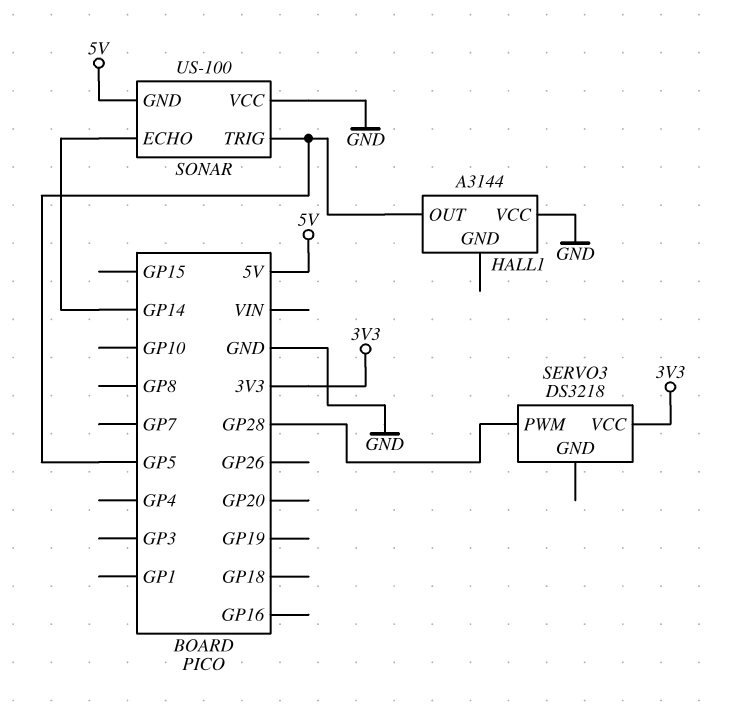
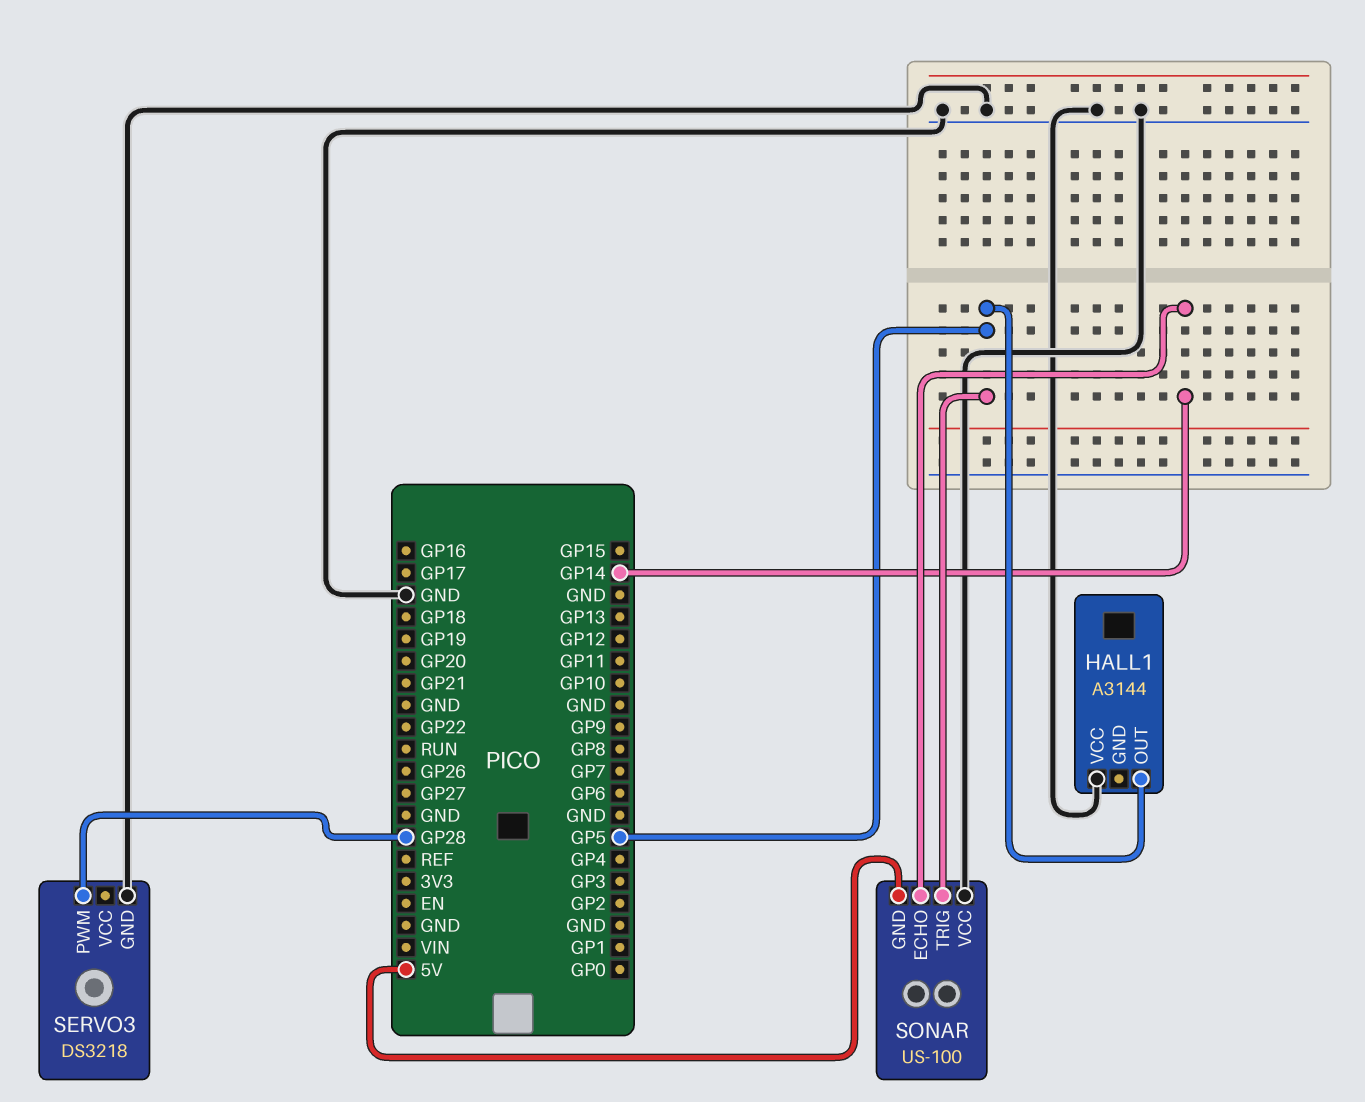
SERVO3 pin GND: none -> GND
SERVO3 pin VCC: 3V3 -> none

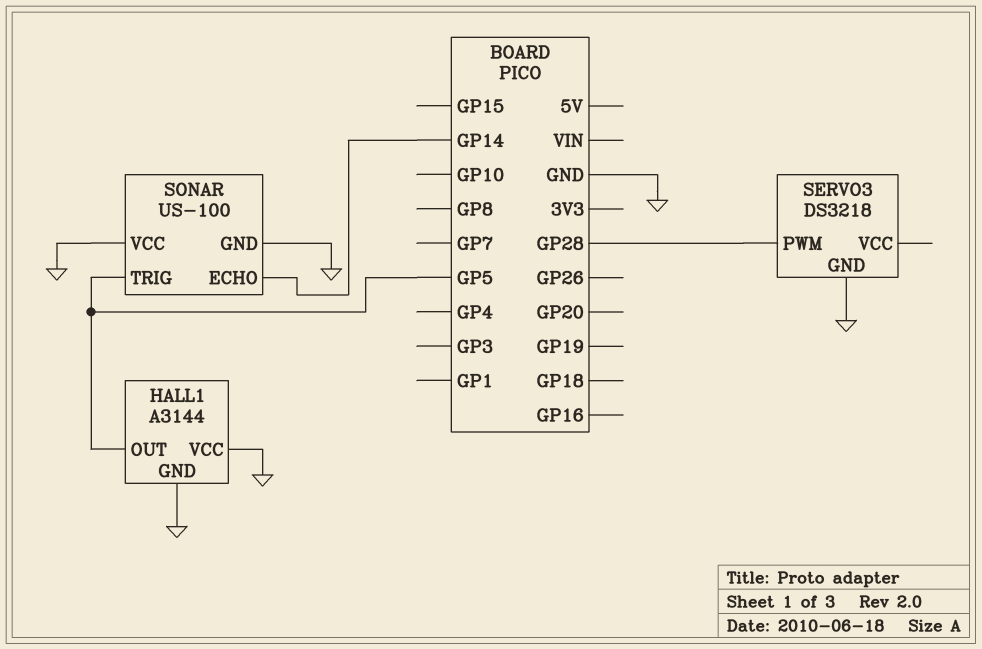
HALL1 pin GND: none -> GND
SONAR pin GND: 5V -> GND

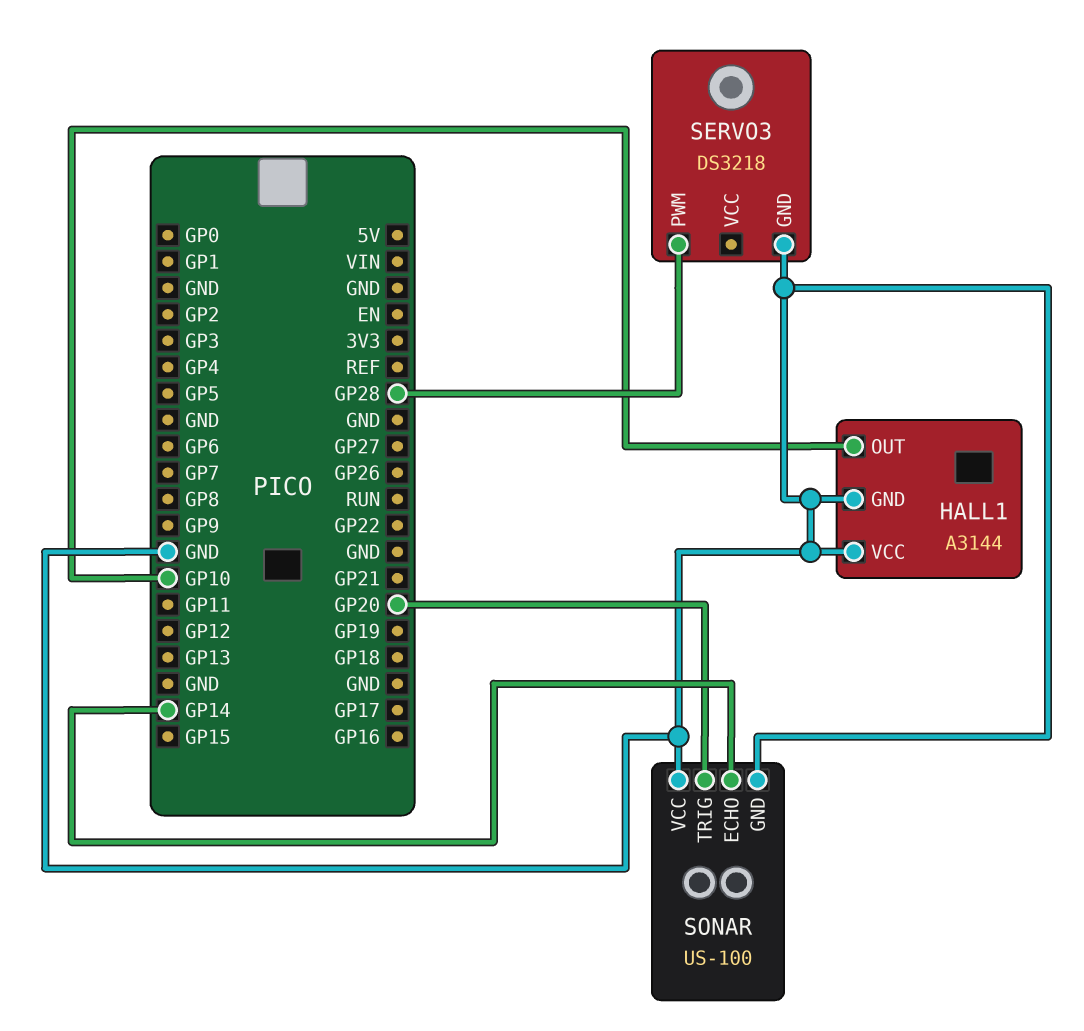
HALL1 pin OUT: GP5 -> GP10
SONAR pin TRIG: GP5 -> GP20

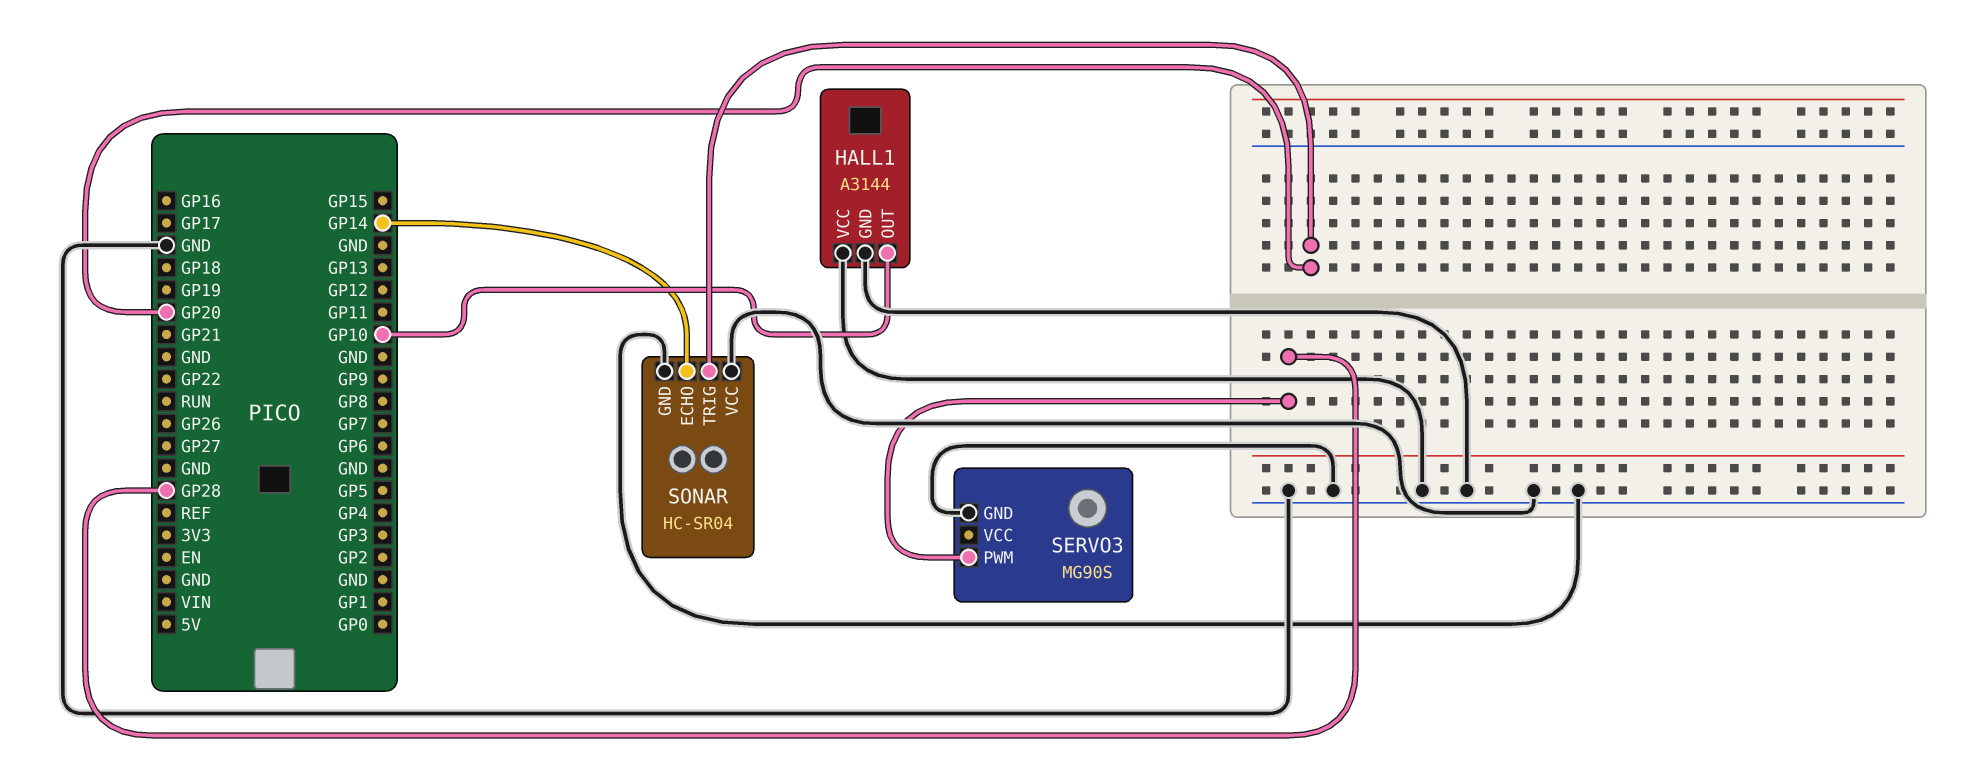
SERVO3: DS3218 -> MG90S
SONAR: US-100 -> HC-SR04

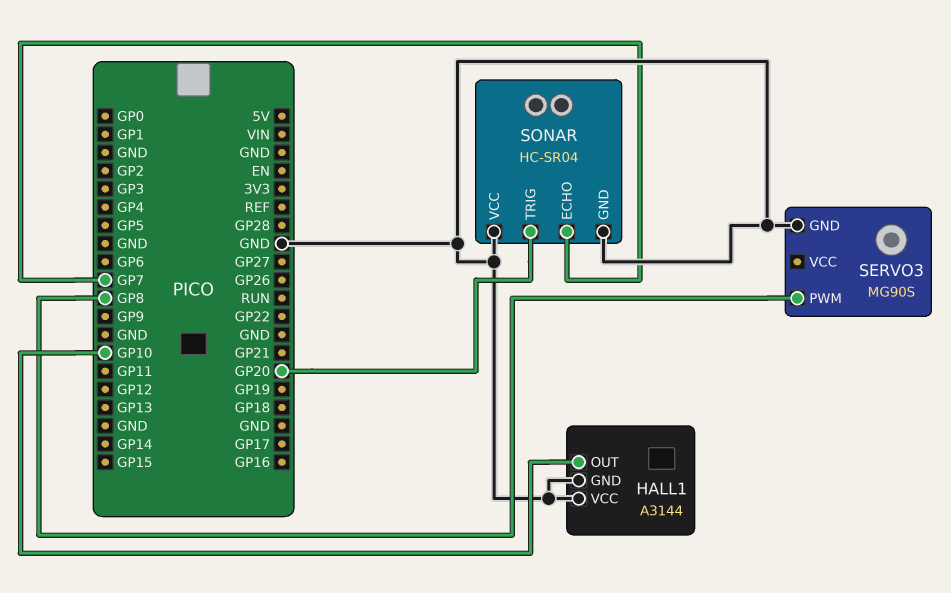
SERVO3 pin PWM: GP28 -> GP8
SONAR pin ECHO: GP14 -> GP7

